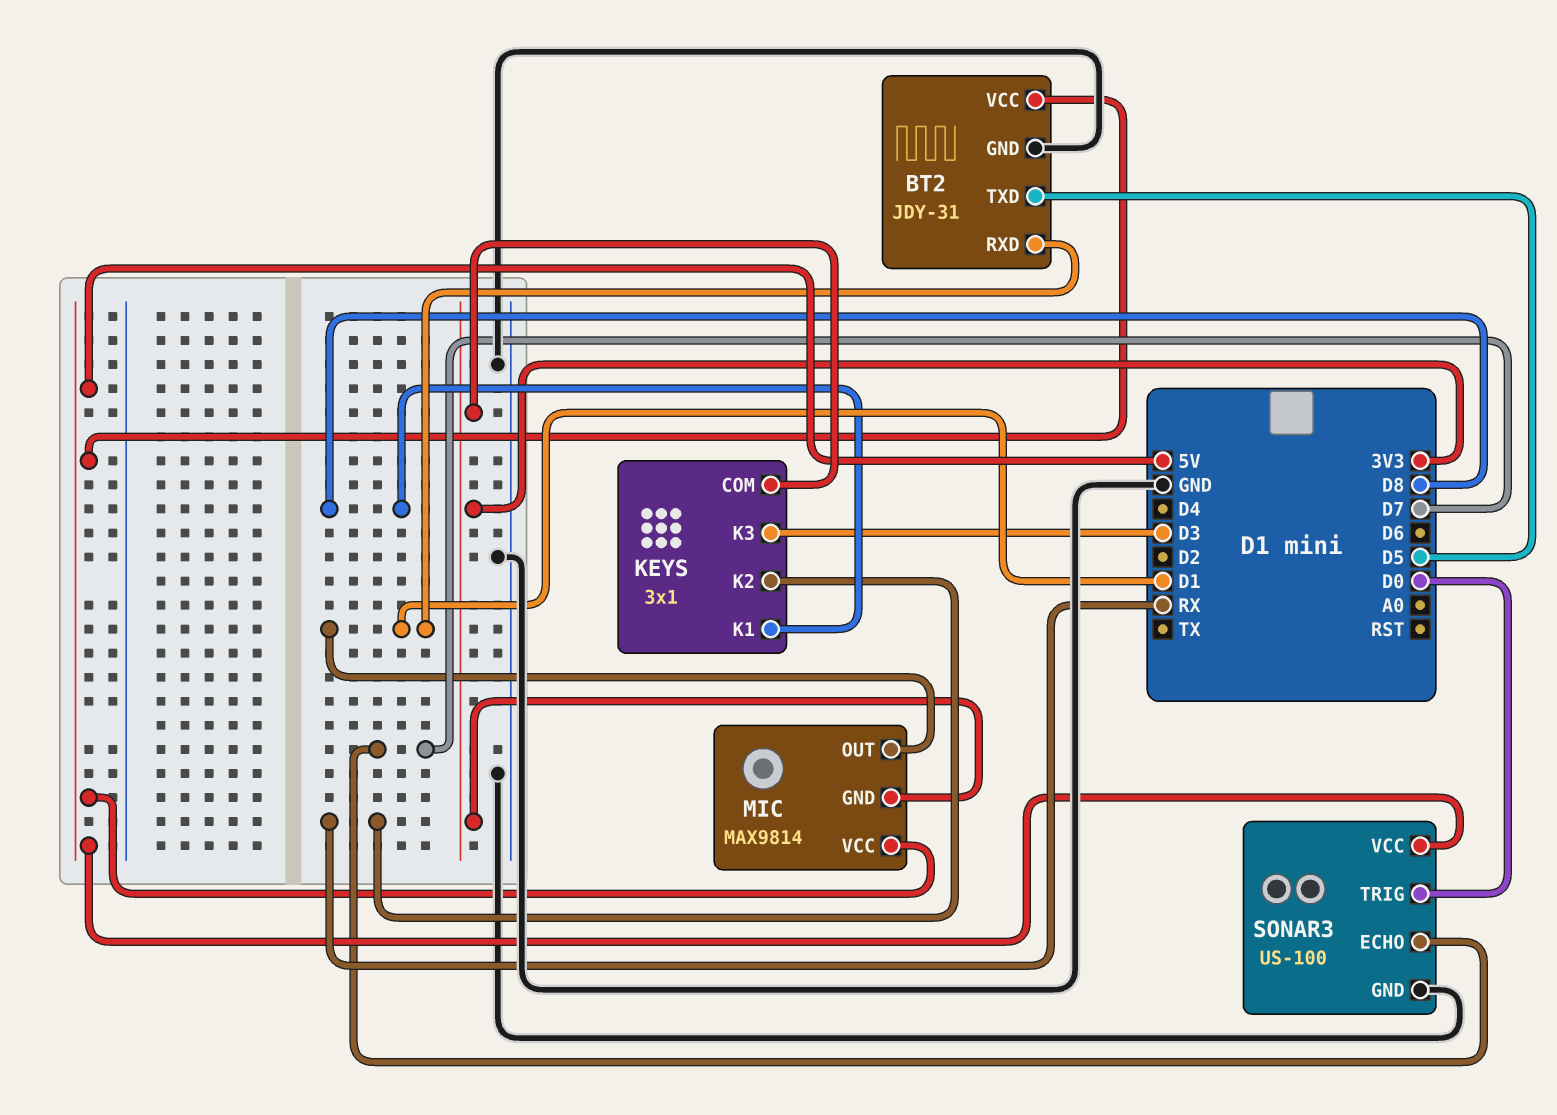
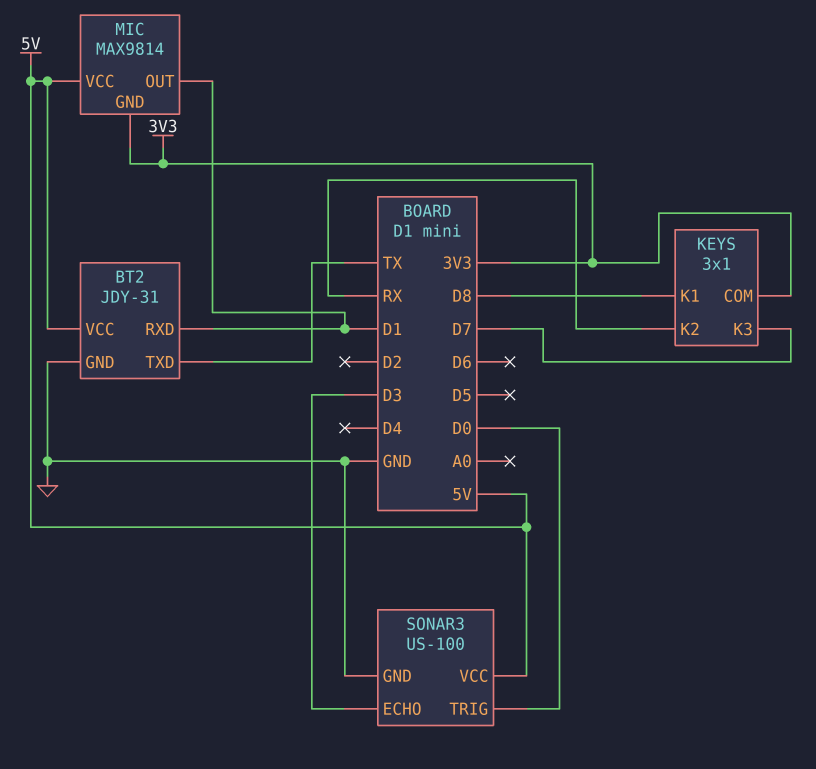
BT2 pin TXD: D5 -> TX
KEYS pin K3: D3 -> D7
SONAR3 pin ECHO: D7 -> D3

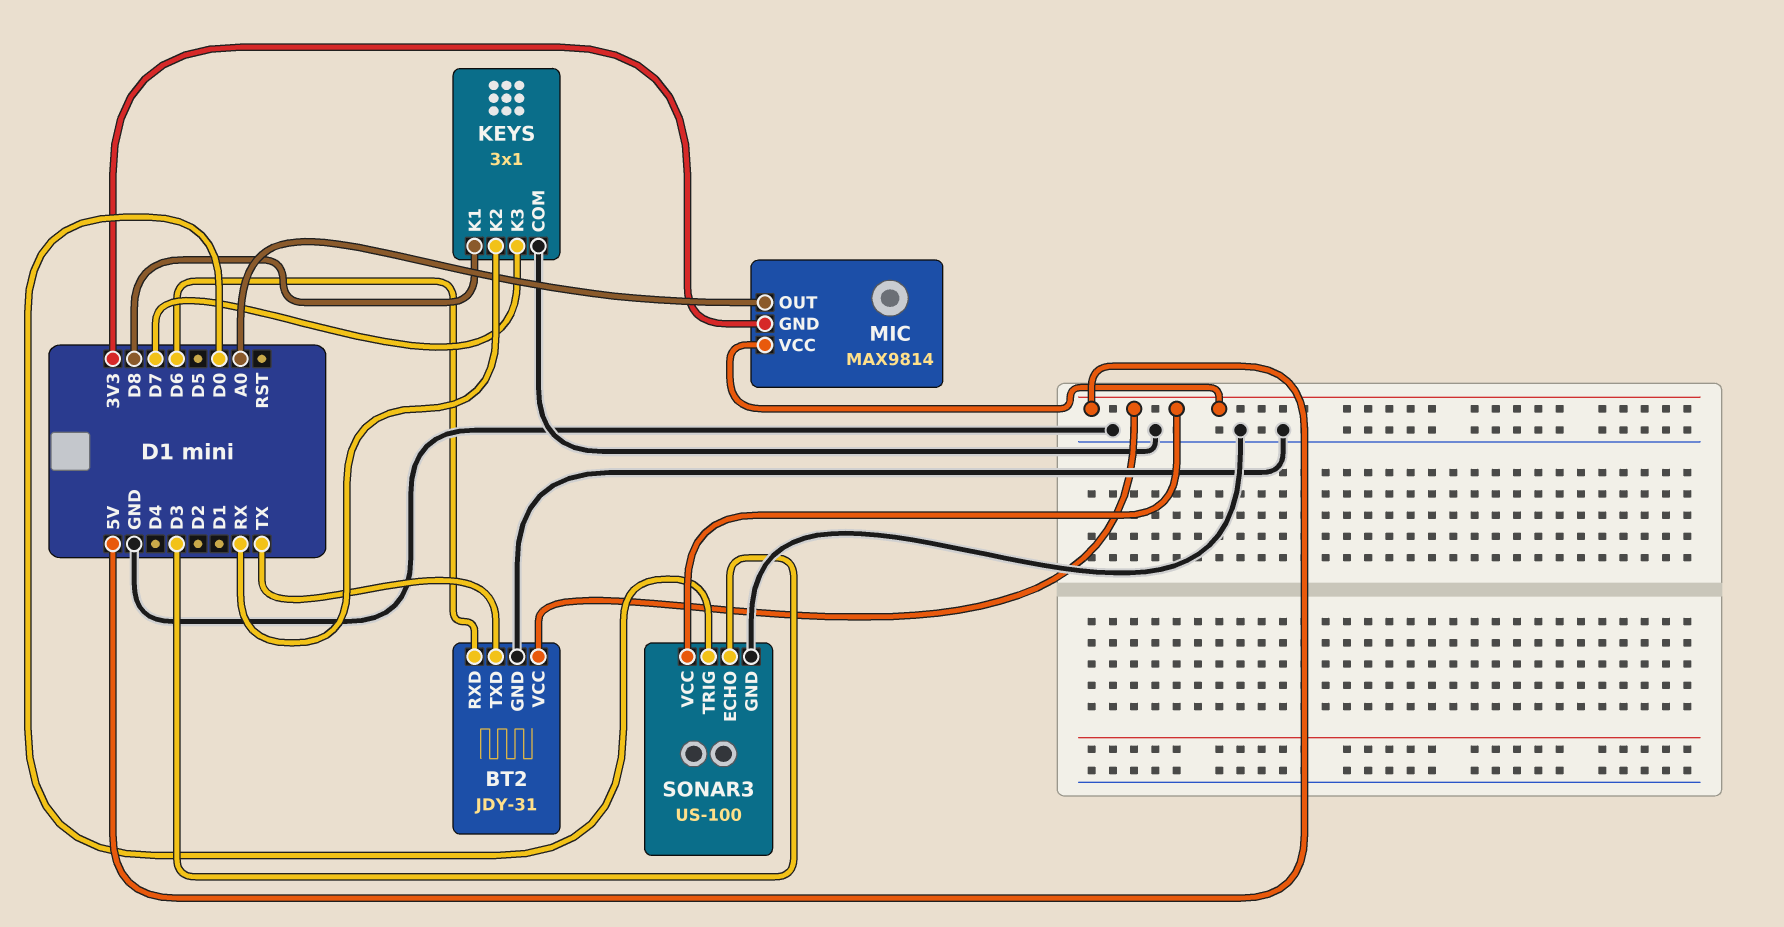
BT2 pin RXD: D1 -> D6
KEYS pin COM: 3V3 -> GND
MIC pin OUT: D1 -> A0

